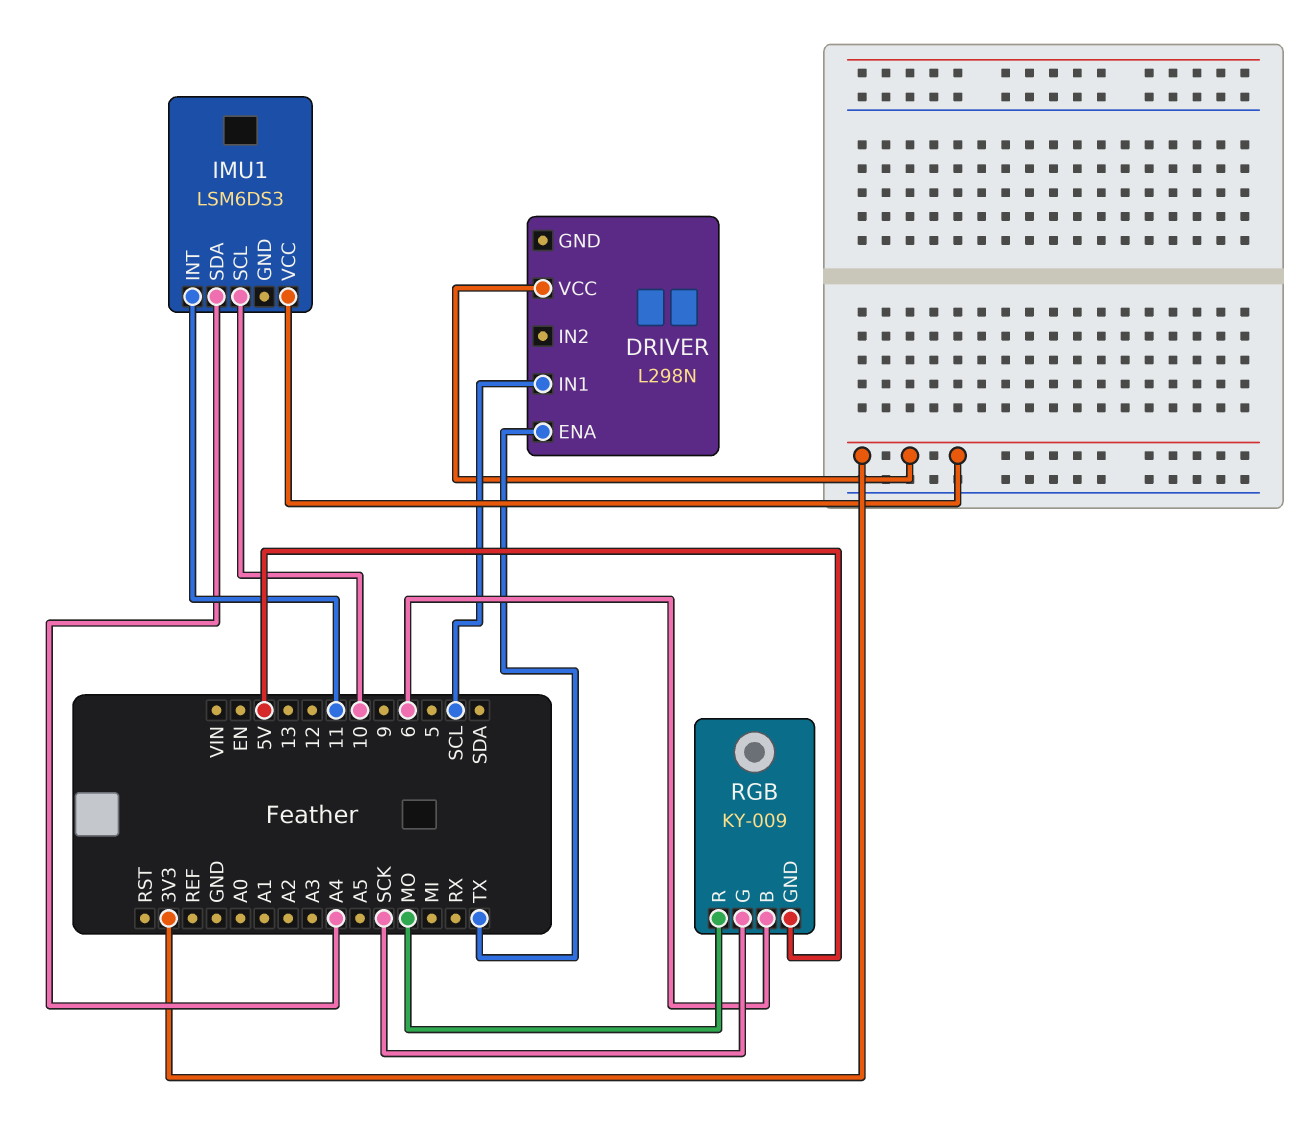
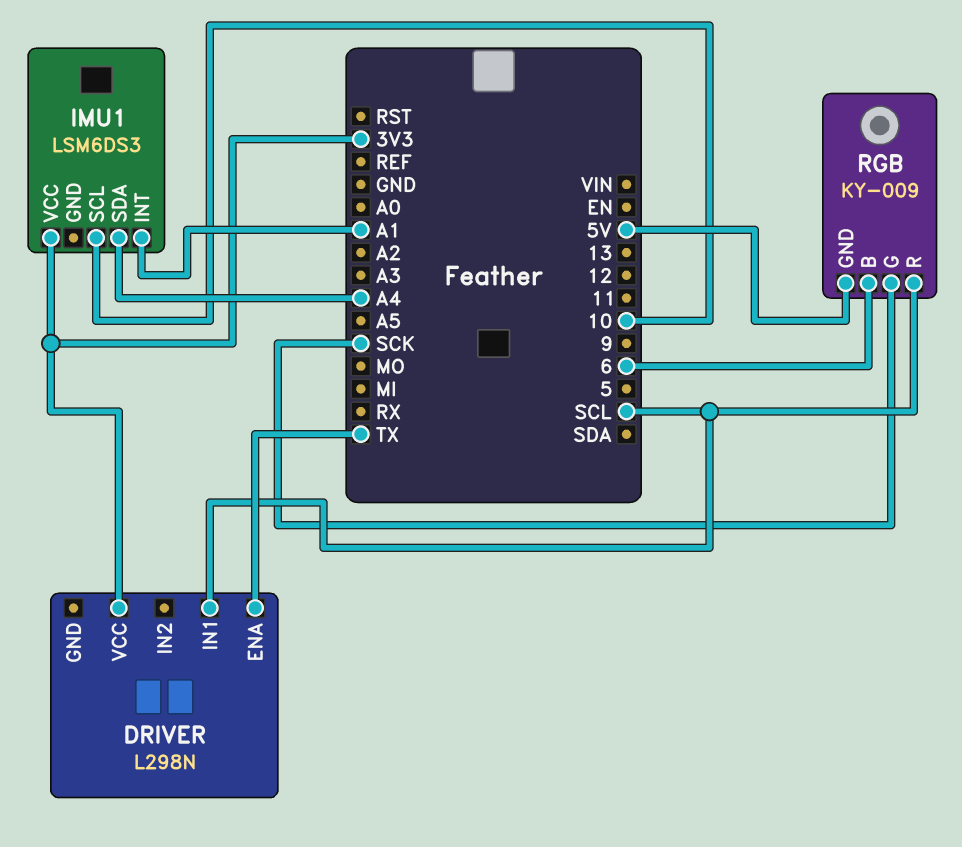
IMU1 pin INT: 11 -> A1
RGB pin R: MO -> SCL

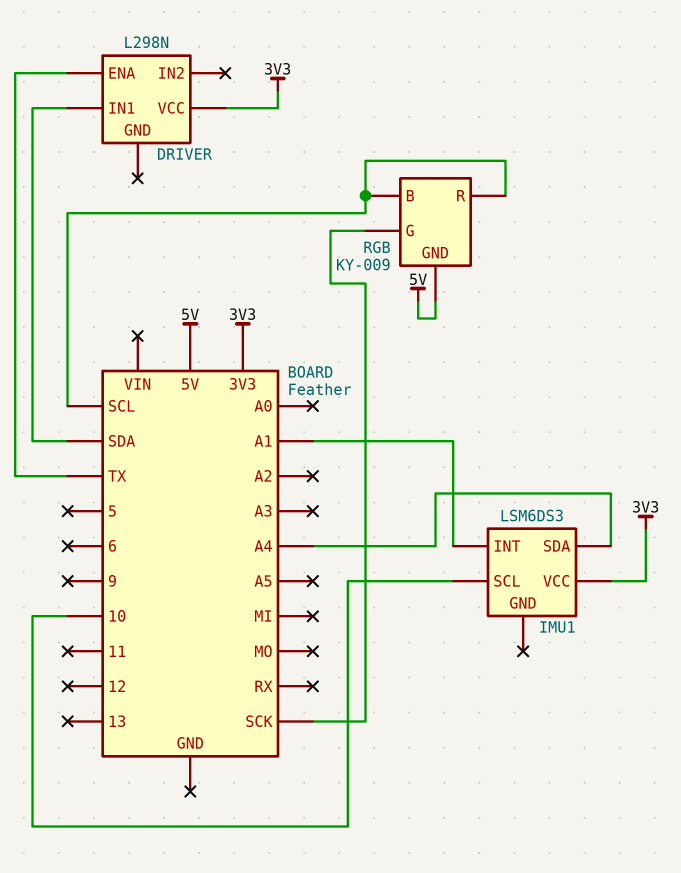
DRIVER pin IN1: SCL -> SDA
RGB pin B: 6 -> SCL

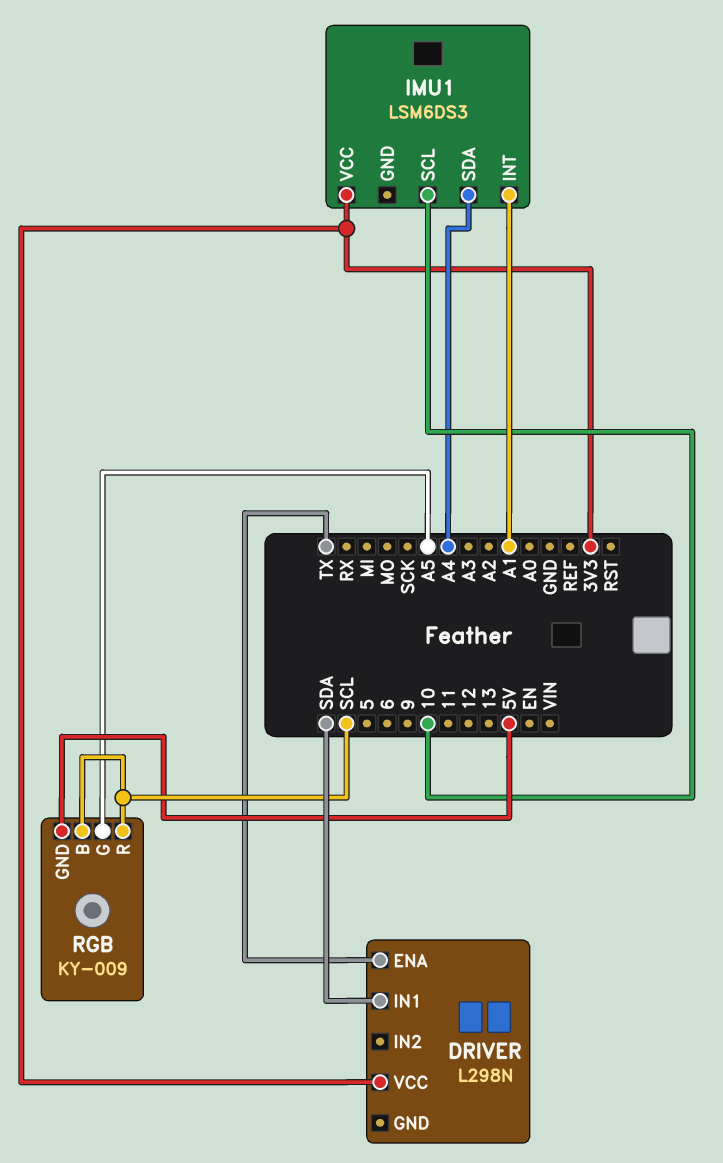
RGB pin G: SCK -> A5

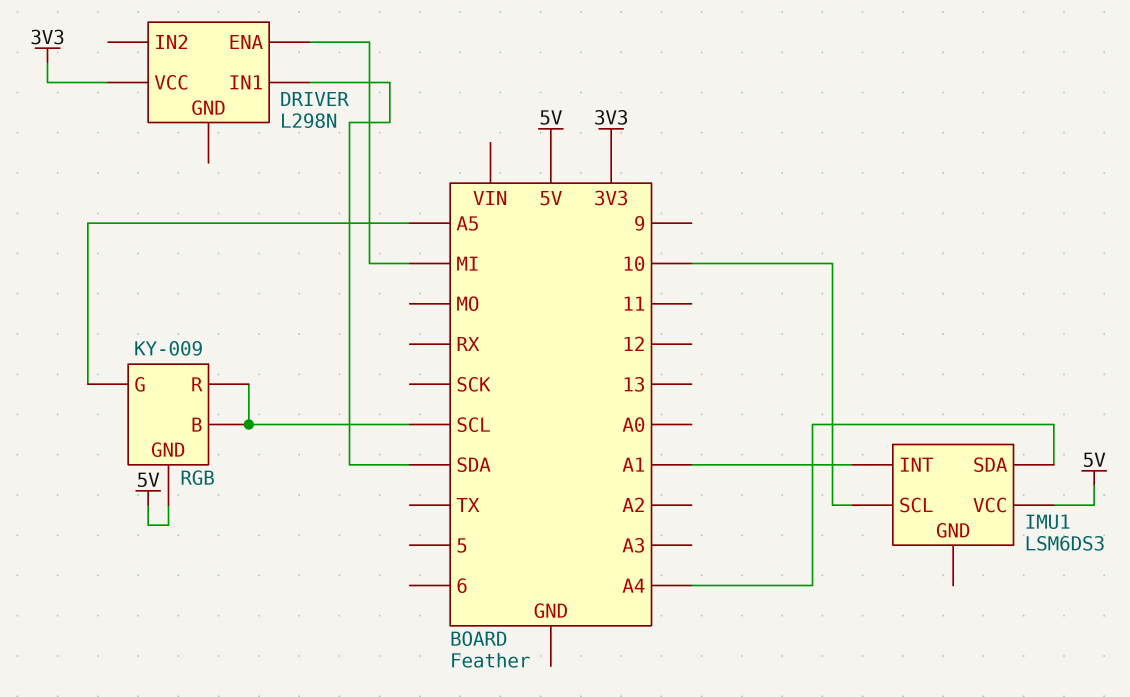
DRIVER pin ENA: TX -> MI
IMU1 pin VCC: 3V3 -> 5V

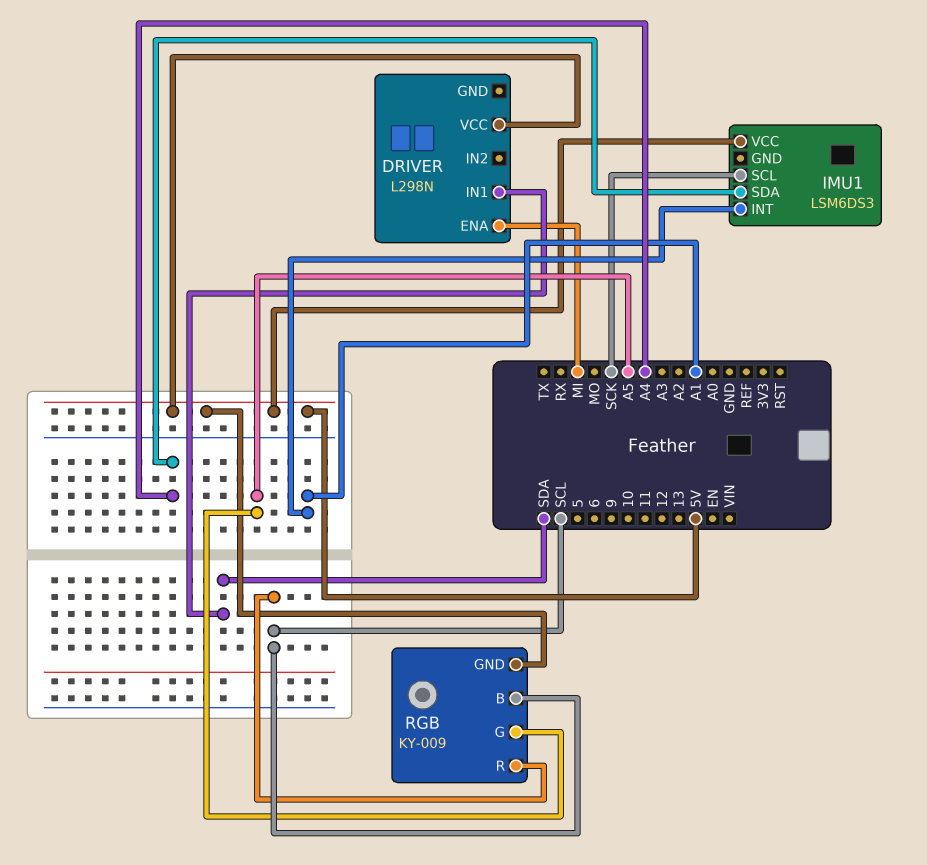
DRIVER pin VCC: 3V3 -> 5V
IMU1 pin SCL: 10 -> SCK

